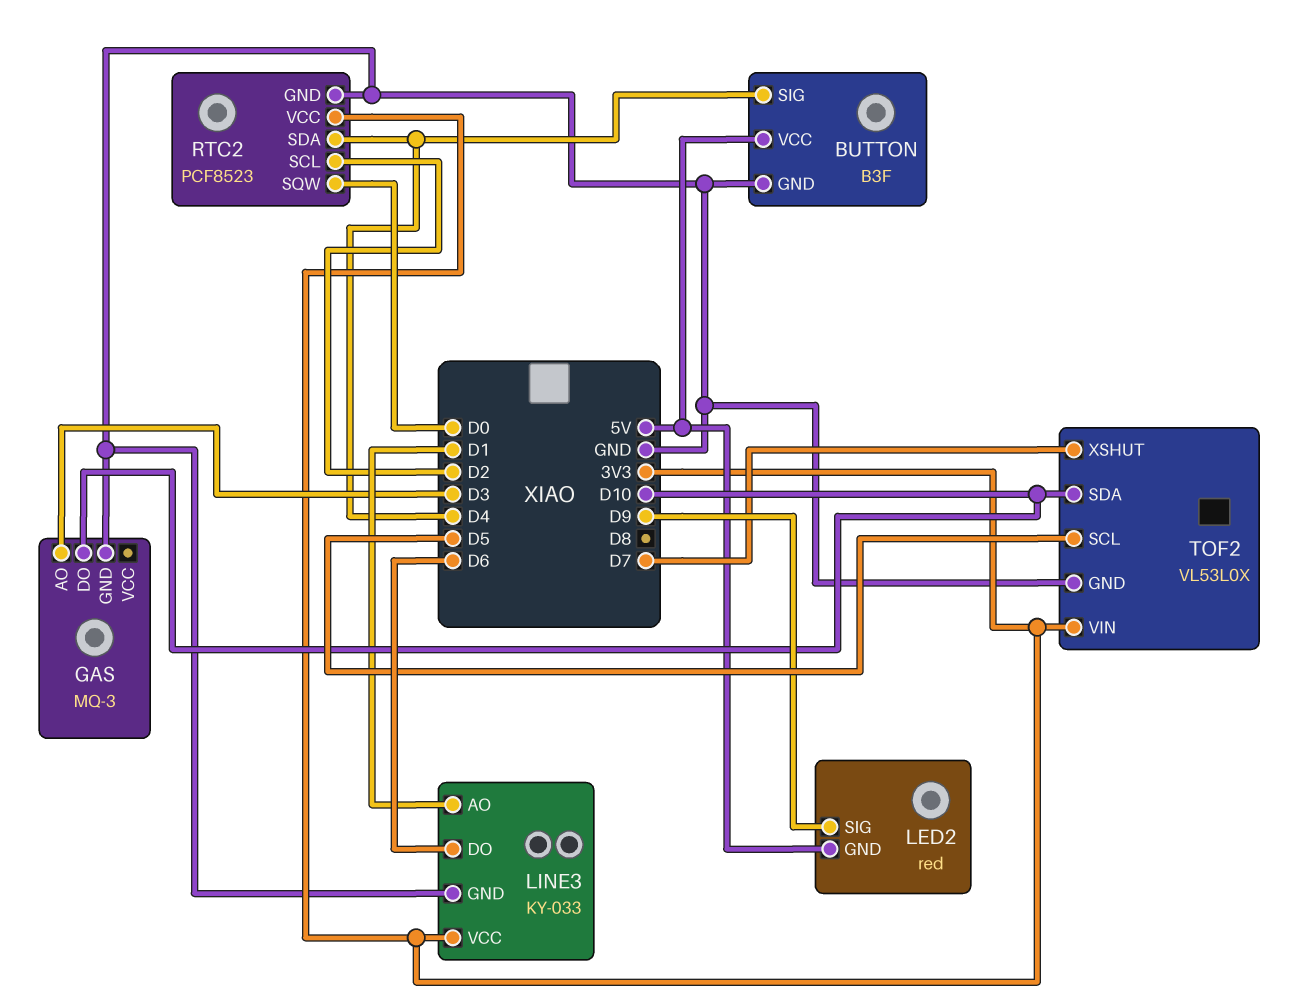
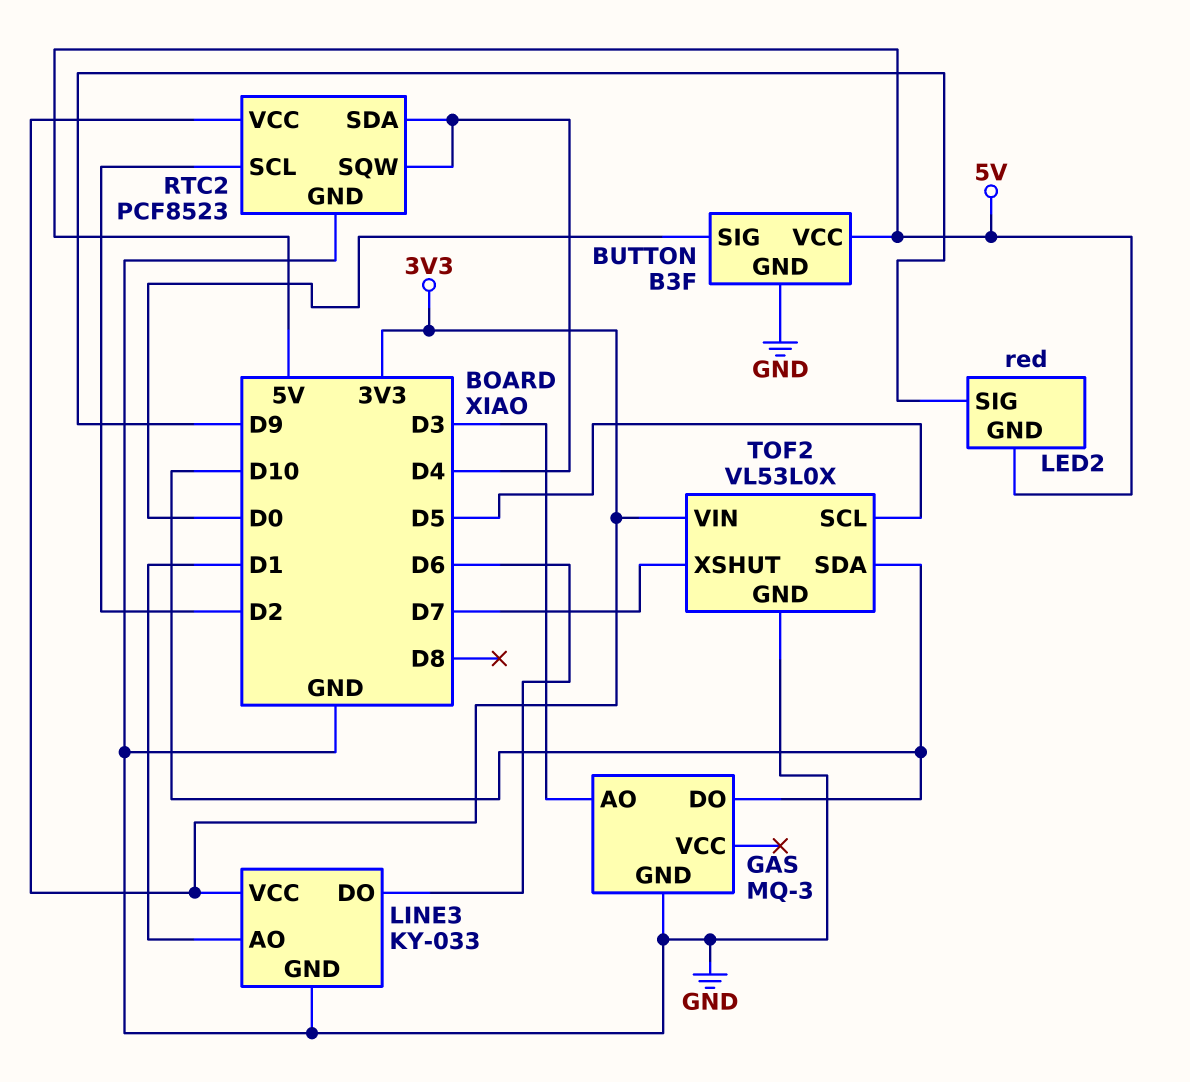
BUTTON pin SIG: D4 -> D0
RTC2 pin SQW: D0 -> D4

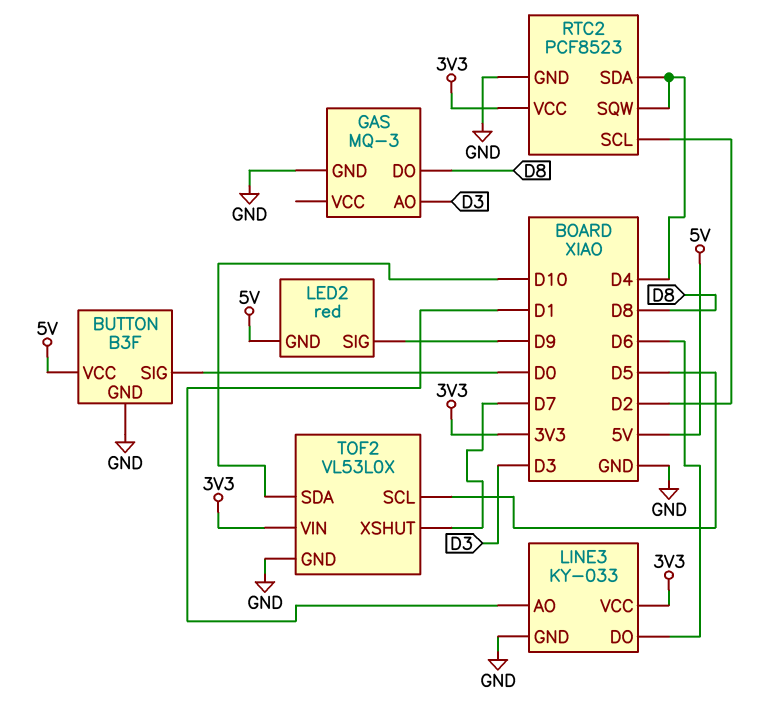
GAS pin DO: D10 -> D8

